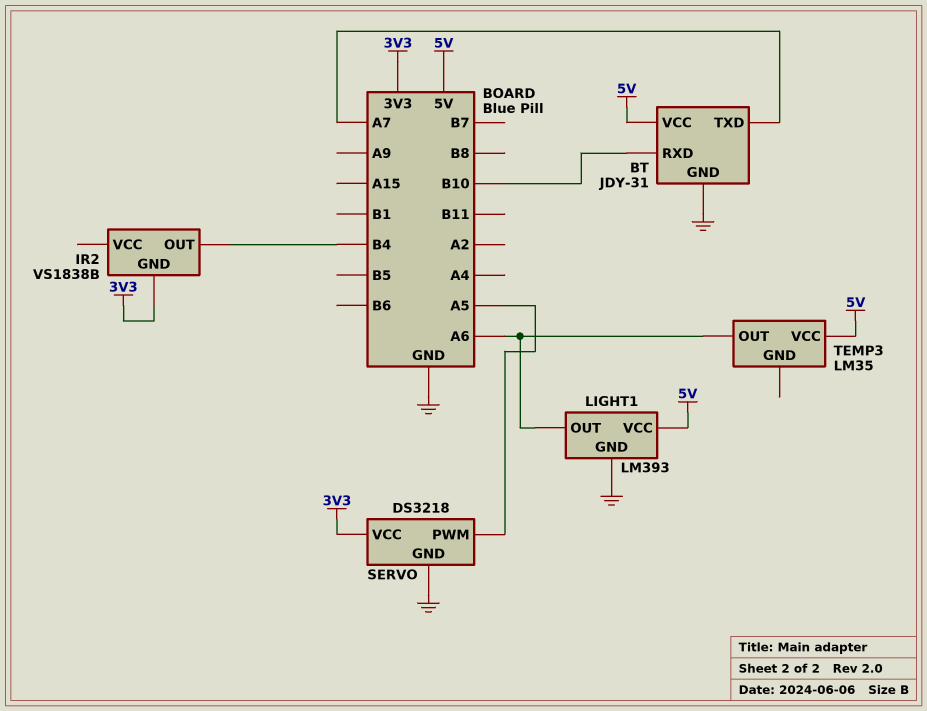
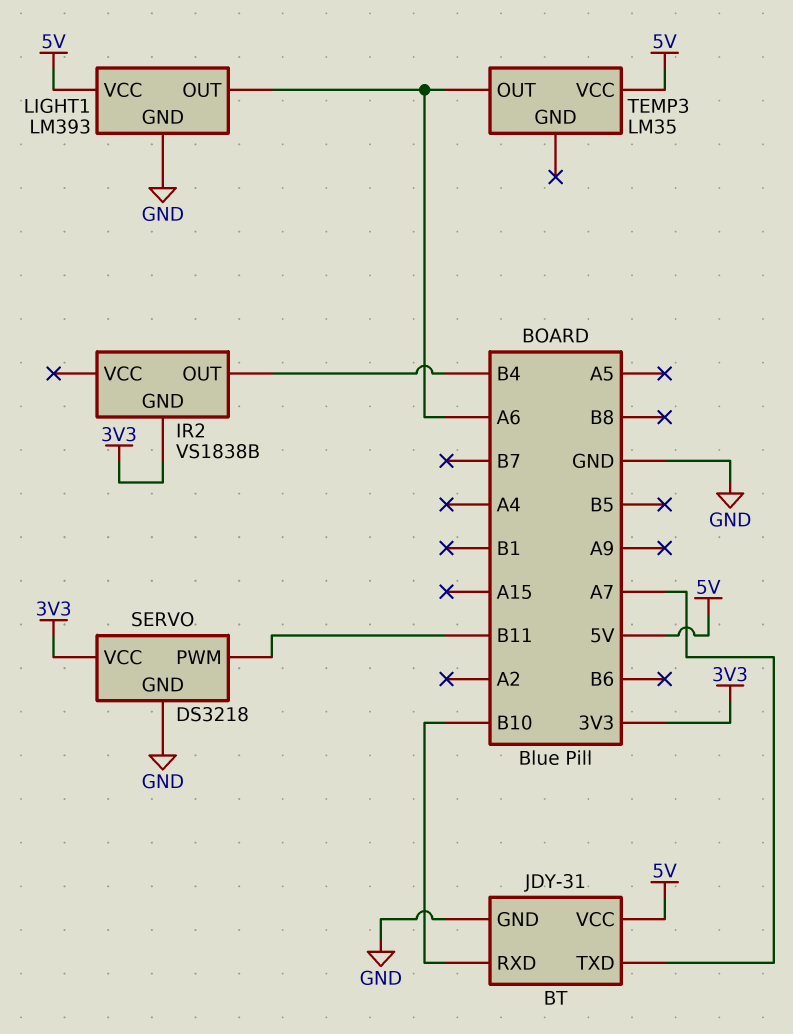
SERVO pin PWM: A5 -> B11

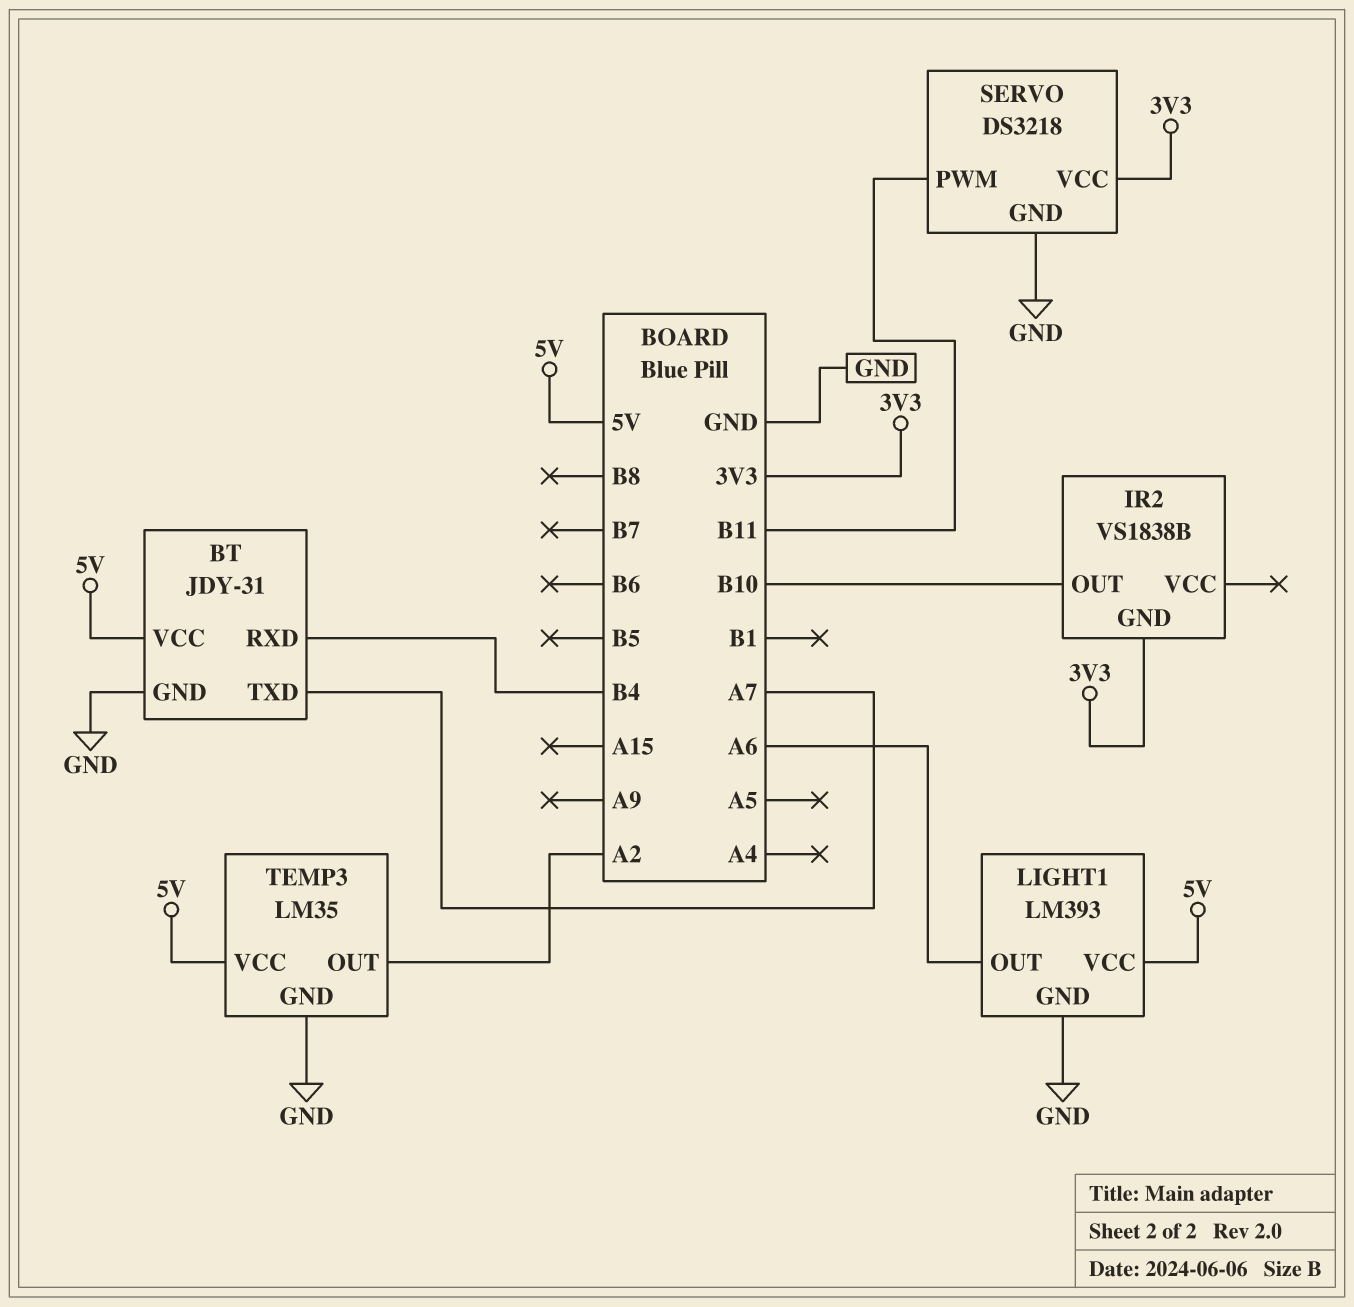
BT pin RXD: B10 -> B4
IR2 pin OUT: B4 -> B10
TEMP3 pin GND: none -> GND
TEMP3 pin OUT: A6 -> A2

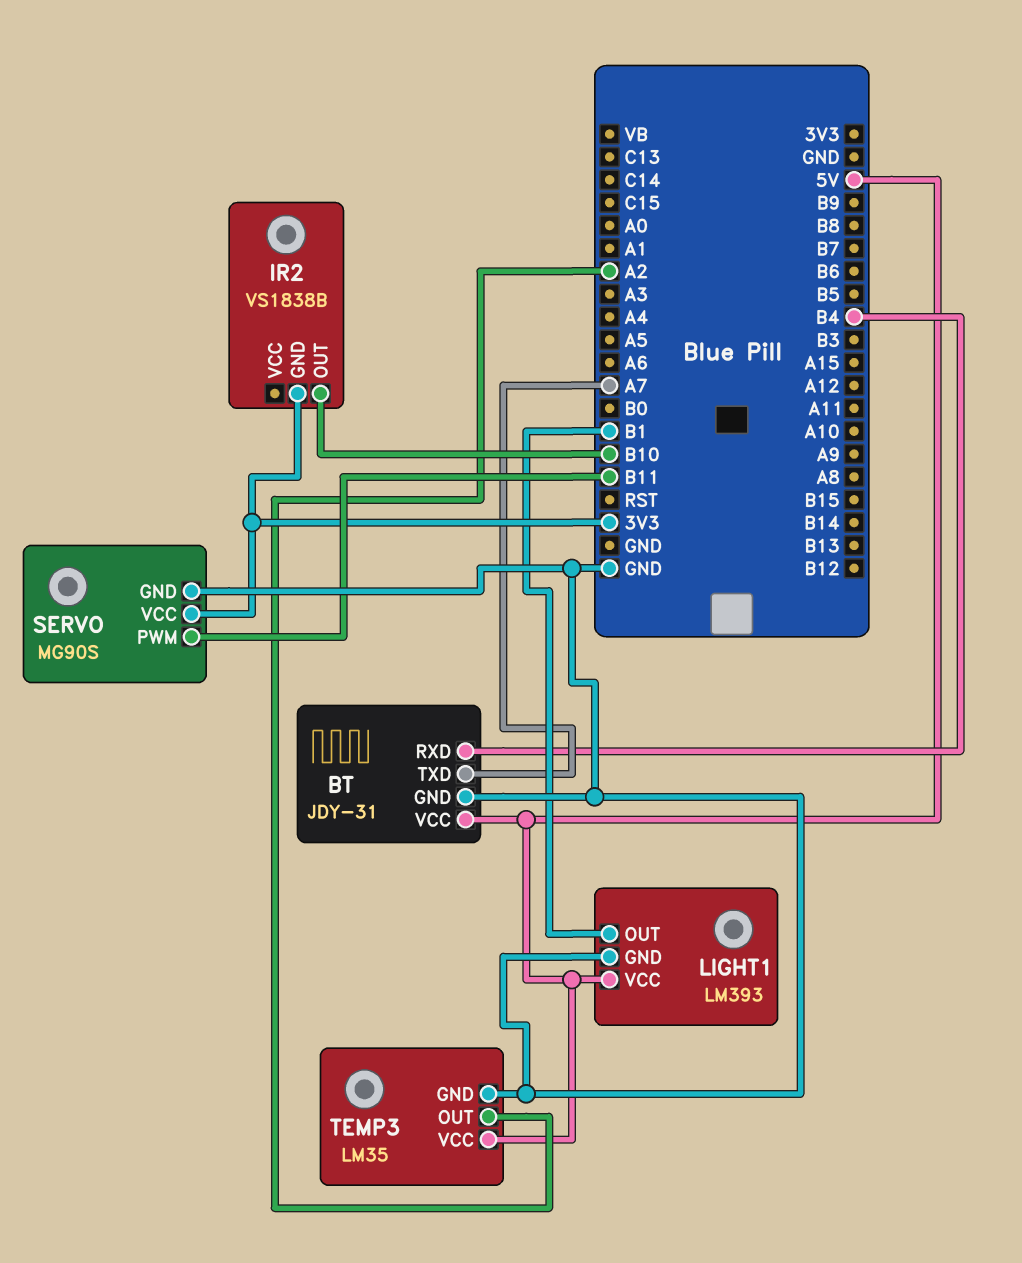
LIGHT1 pin OUT: A6 -> B1
SERVO: DS3218 -> MG90S

